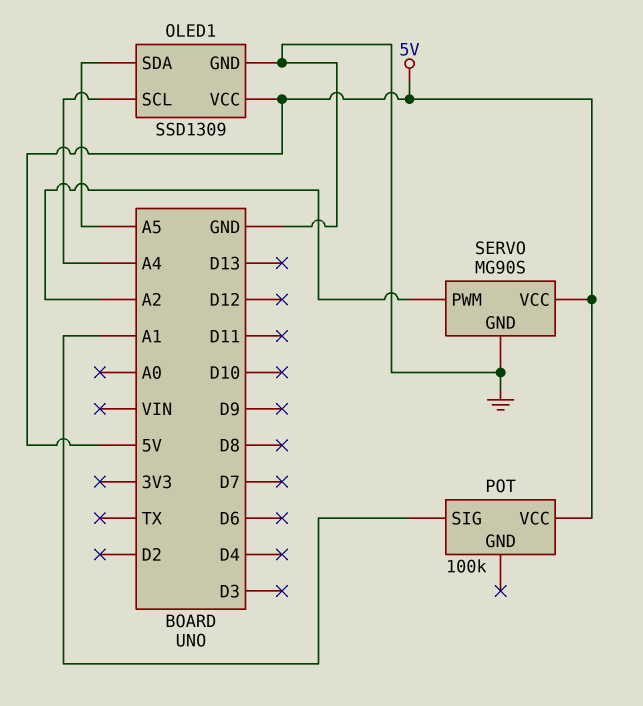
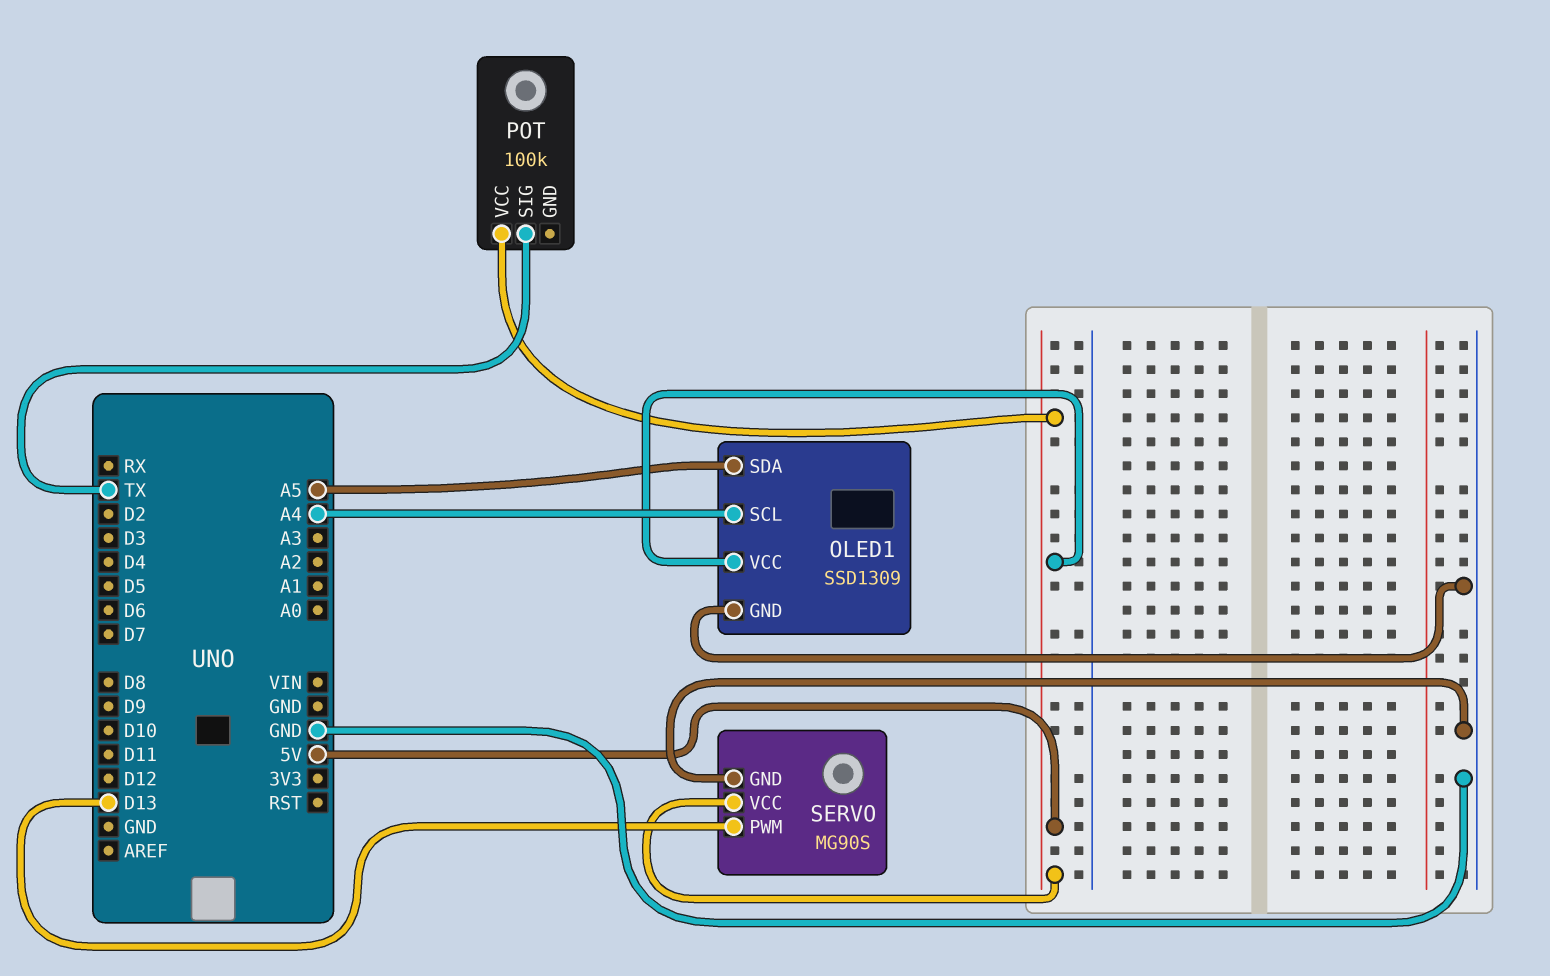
POT pin SIG: A1 -> TX
SERVO pin PWM: A2 -> D13

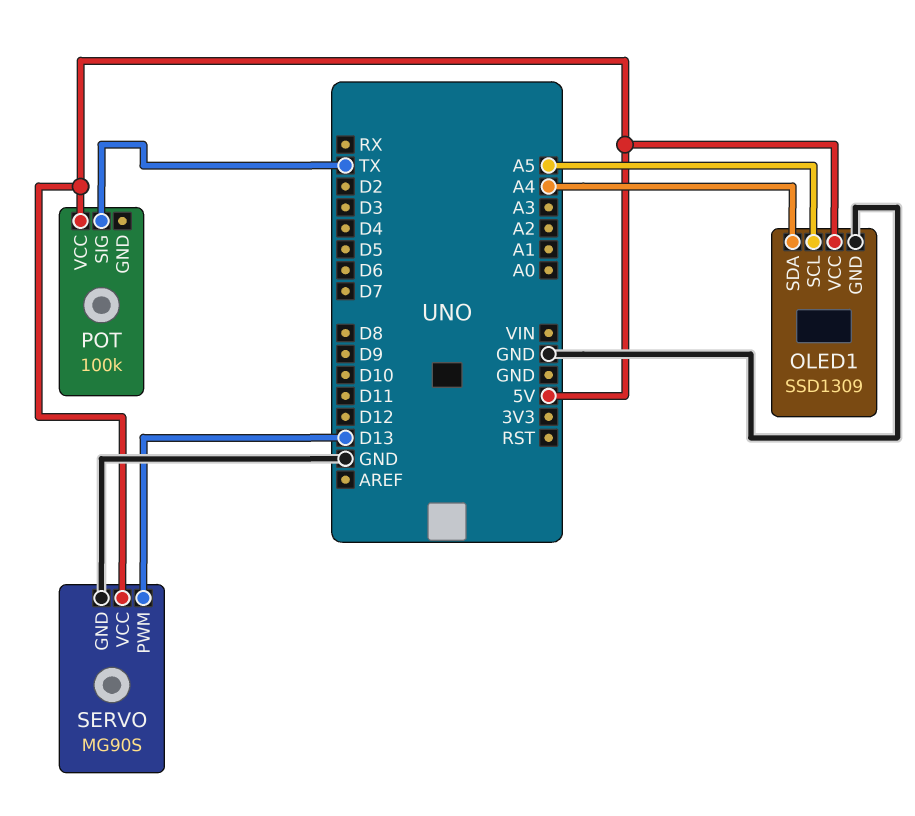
OLED1 pin SCL: A4 -> A5
OLED1 pin SDA: A5 -> A4

